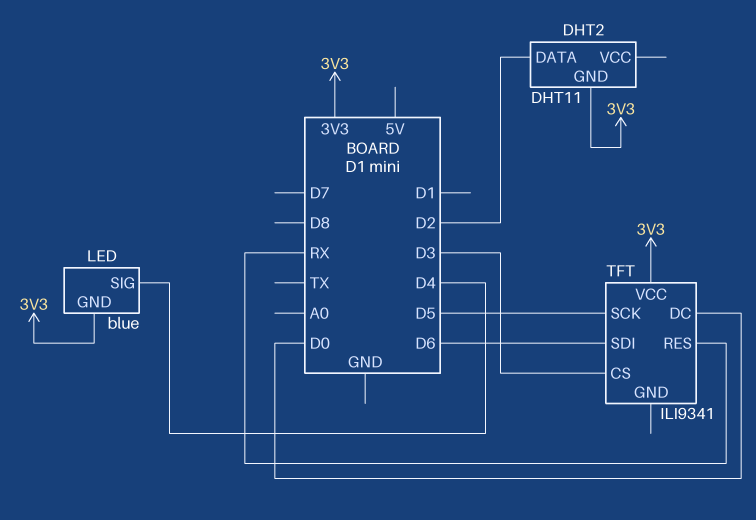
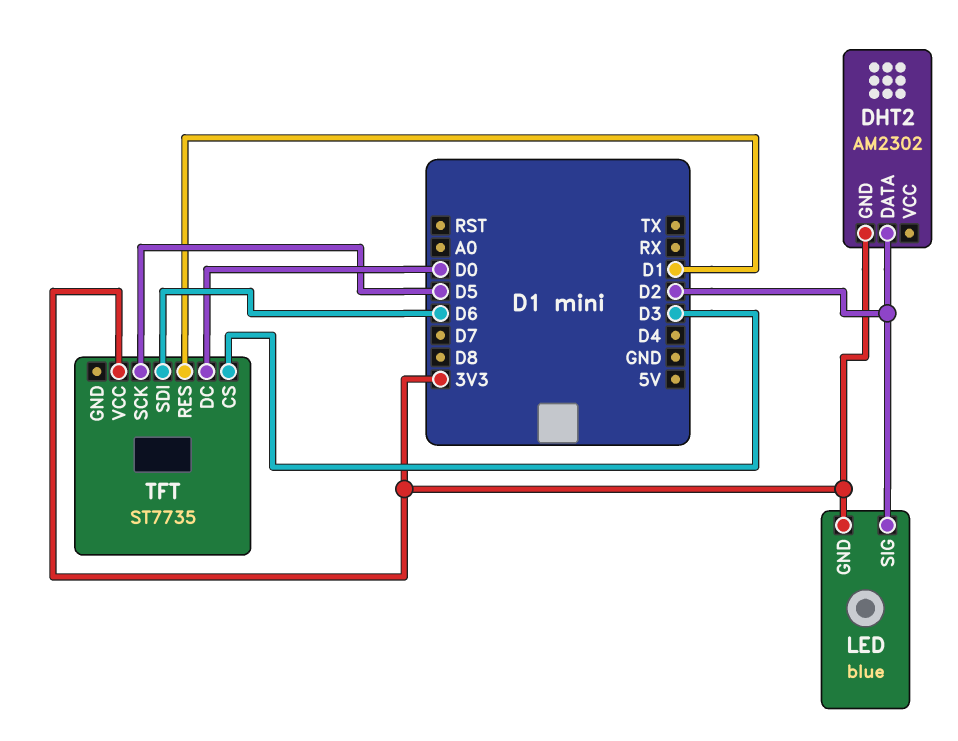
DHT2: DHT11 -> AM2302
LED pin SIG: D4 -> D2
TFT: ILI9341 -> ST7735
TFT pin RES: RX -> D1

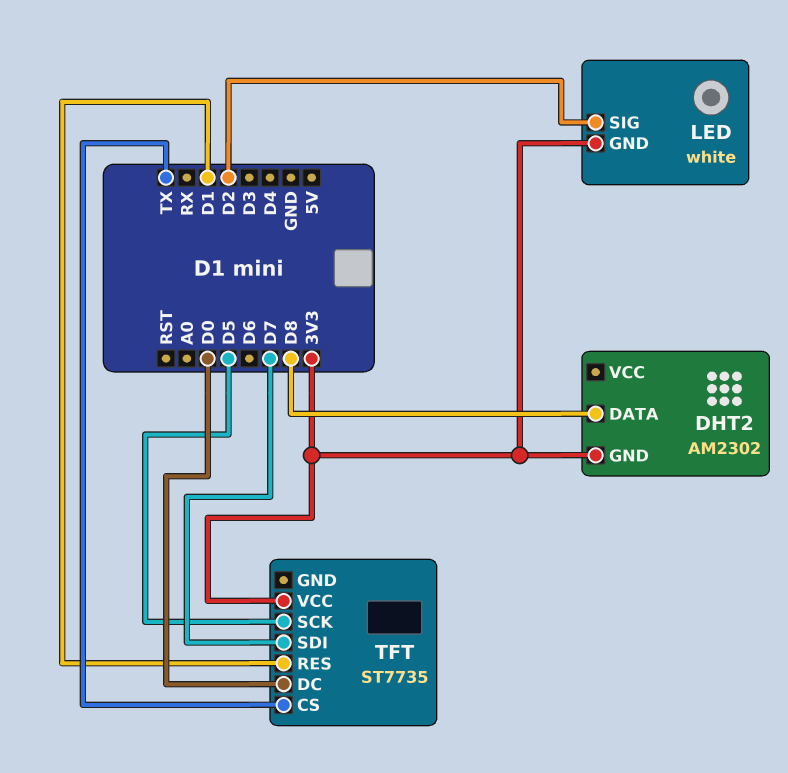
DHT2 pin DATA: D2 -> D8
LED: blue -> white
TFT pin CS: D3 -> TX
TFT pin SDI: D6 -> D7

